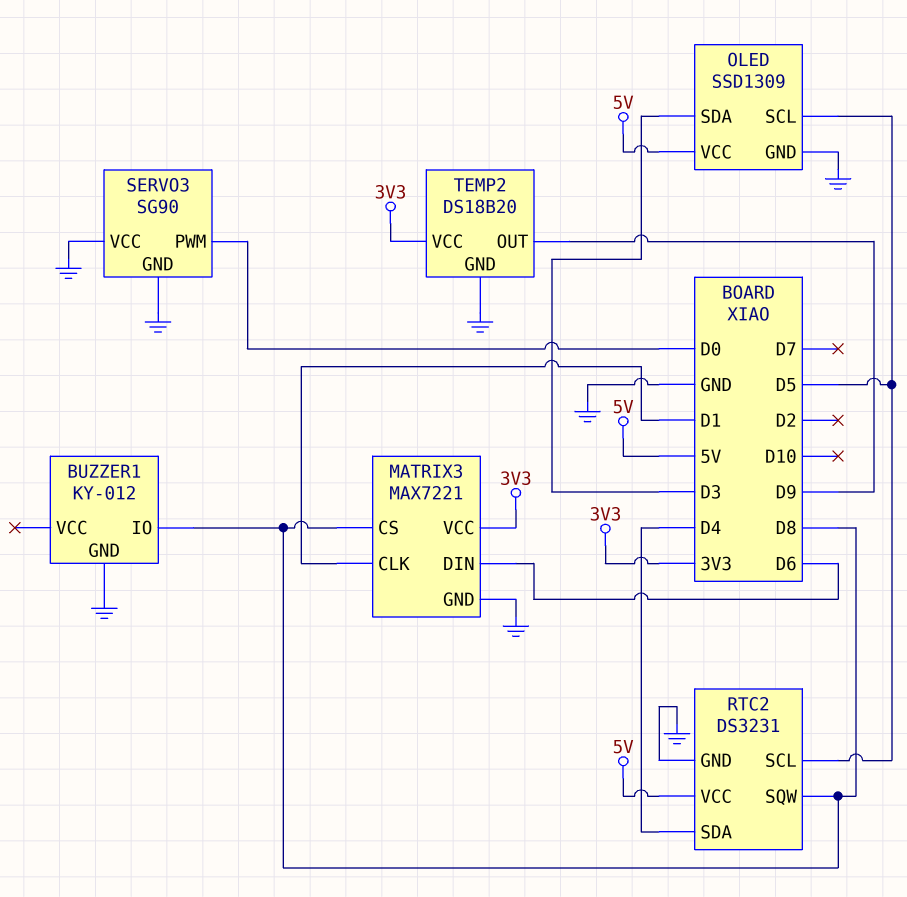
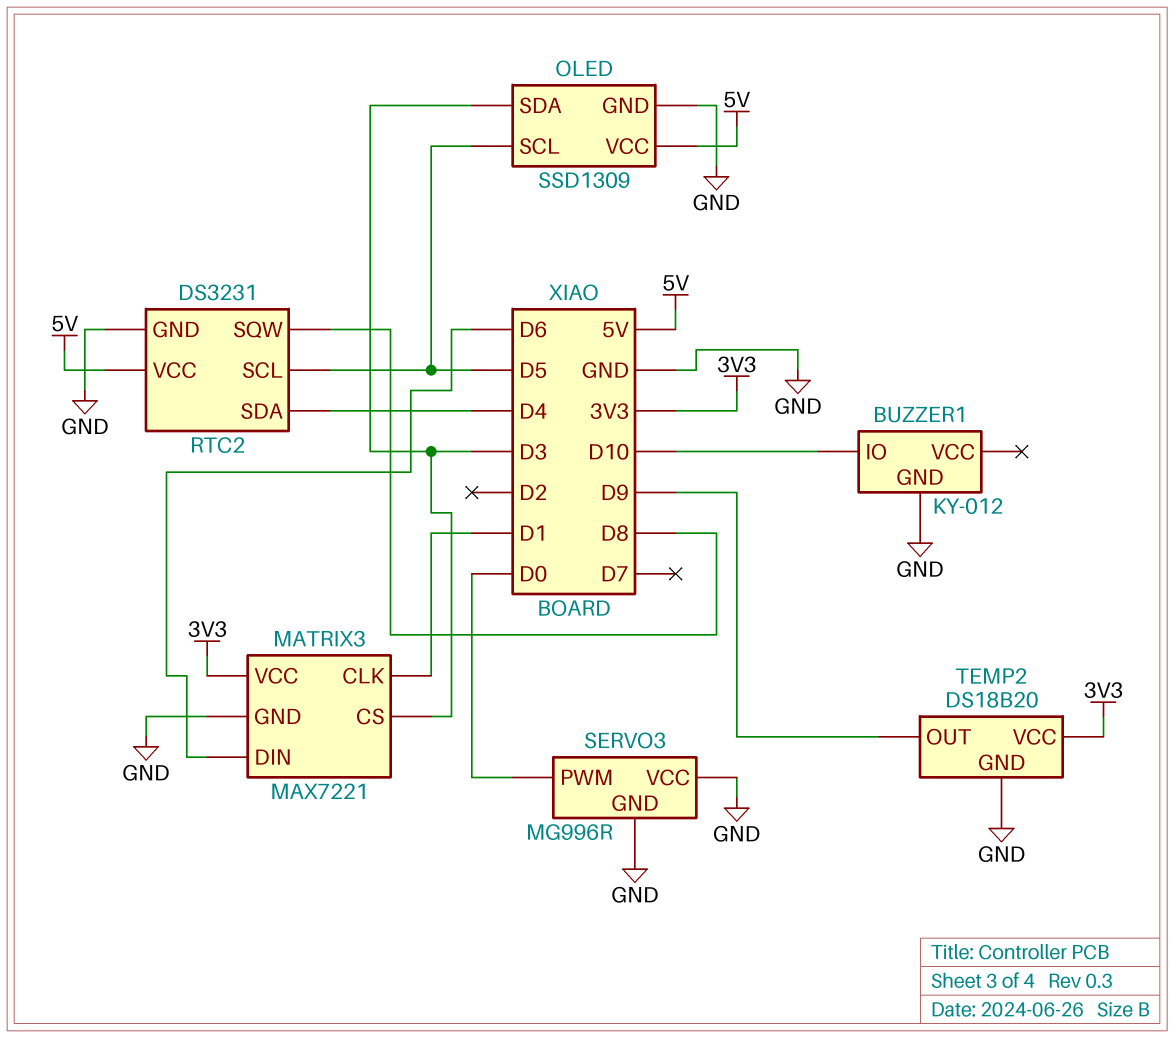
BUZZER1 pin IO: D8 -> D10
MATRIX3 pin CS: D8 -> D3
SERVO3: SG90 -> MG996R

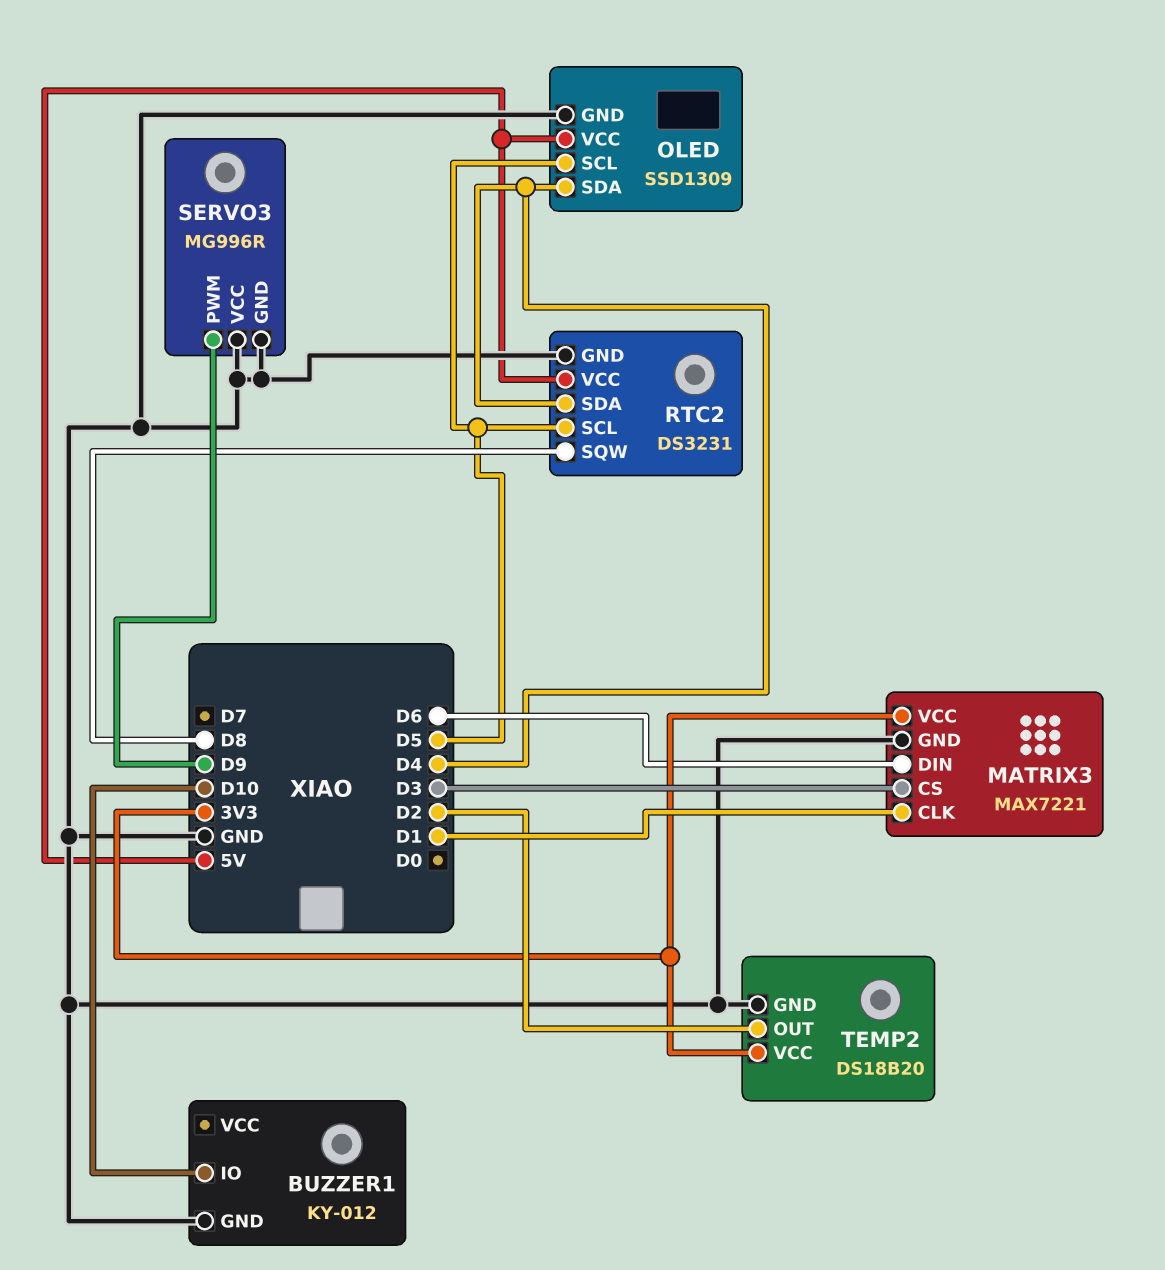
OLED pin SDA: D3 -> D4
SERVO3 pin PWM: D0 -> D9
TEMP2 pin OUT: D9 -> D2

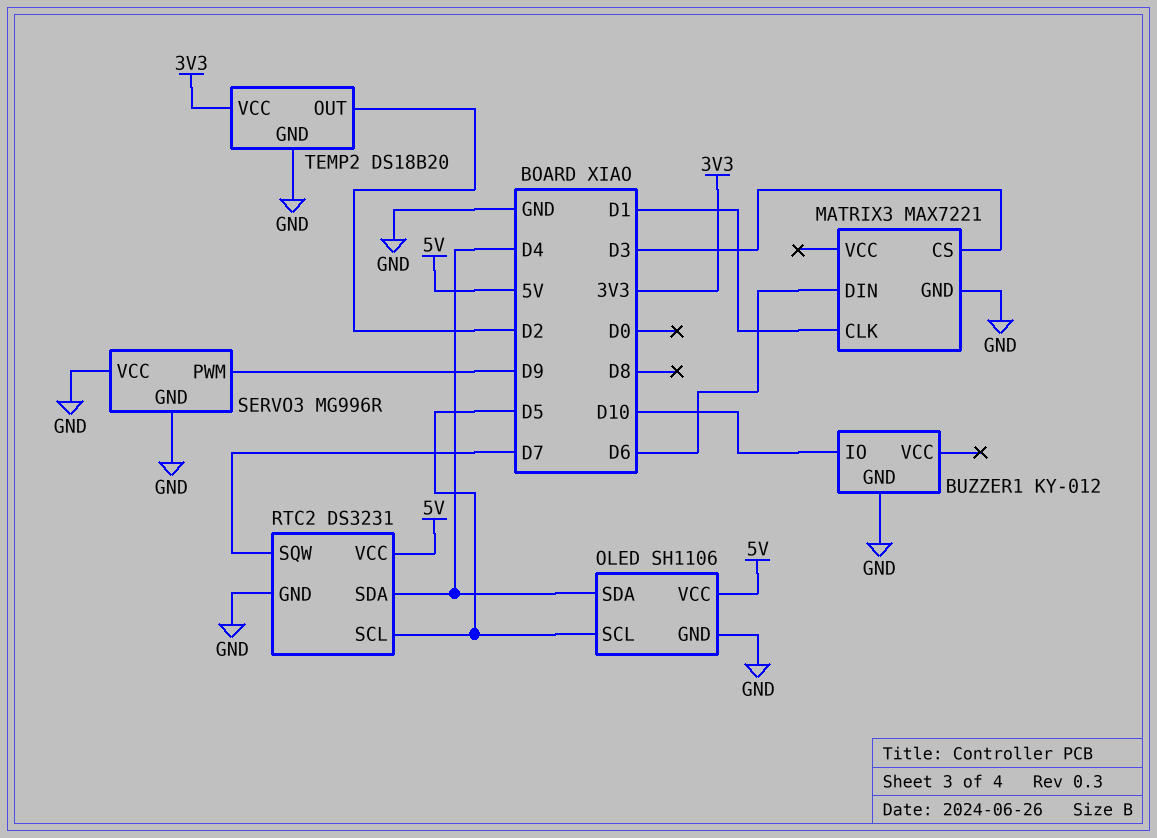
MATRIX3 pin VCC: 3V3 -> none
OLED: SSD1309 -> SH1106
RTC2 pin SQW: D8 -> D7

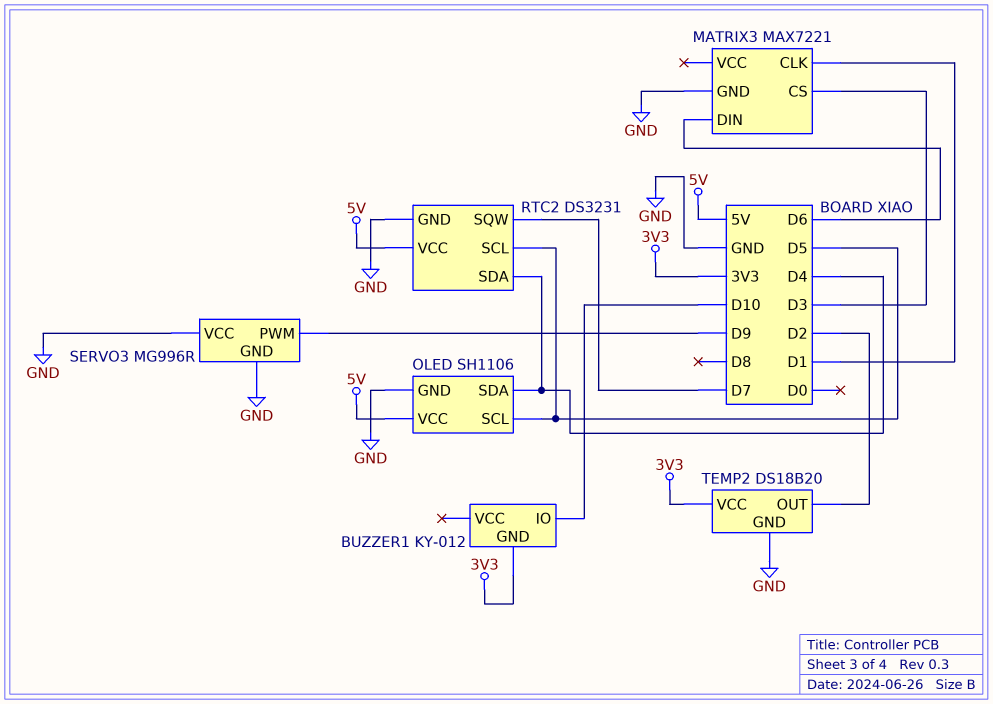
BUZZER1 pin GND: GND -> 3V3

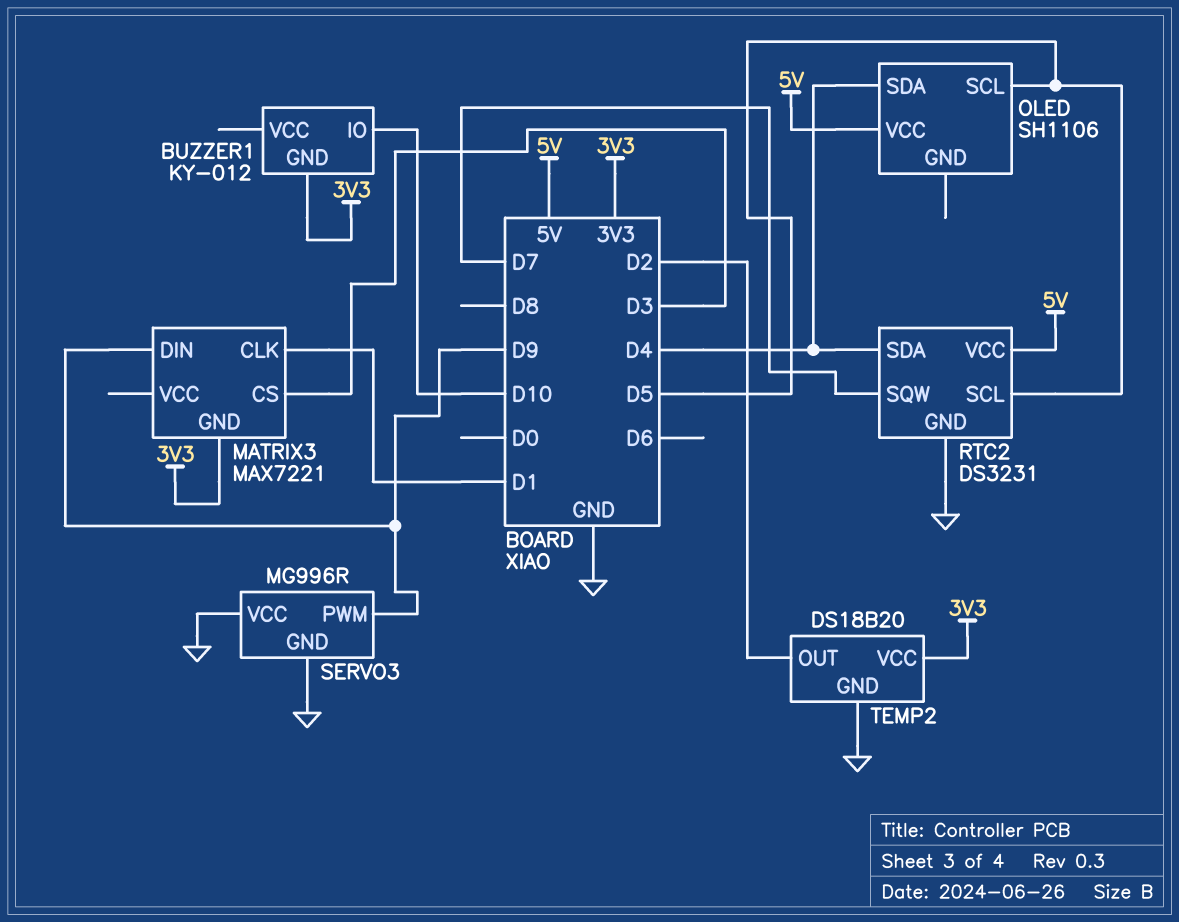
MATRIX3 pin DIN: D6 -> D9
MATRIX3 pin GND: GND -> 3V3
OLED pin GND: GND -> none

